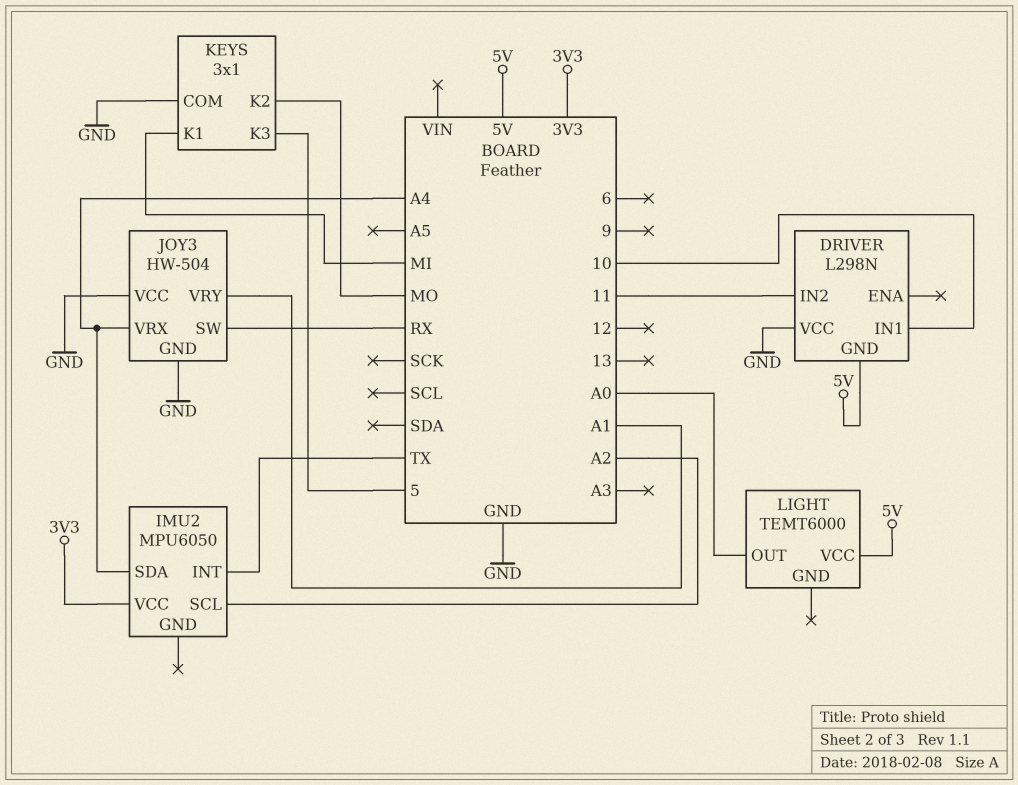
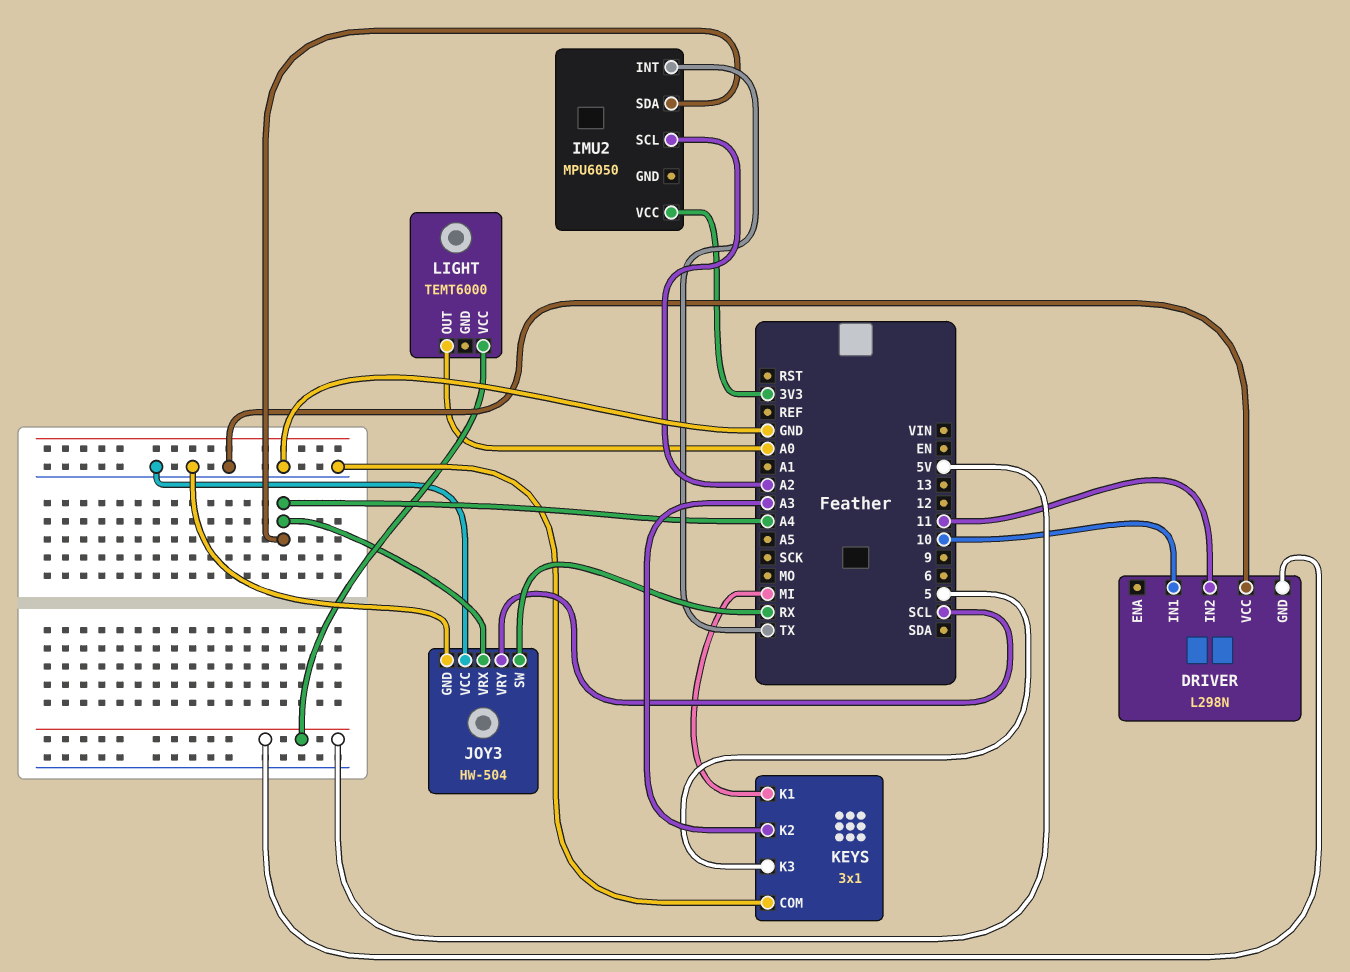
JOY3 pin VRY: A1 -> SCL
KEYS pin K2: MO -> A3

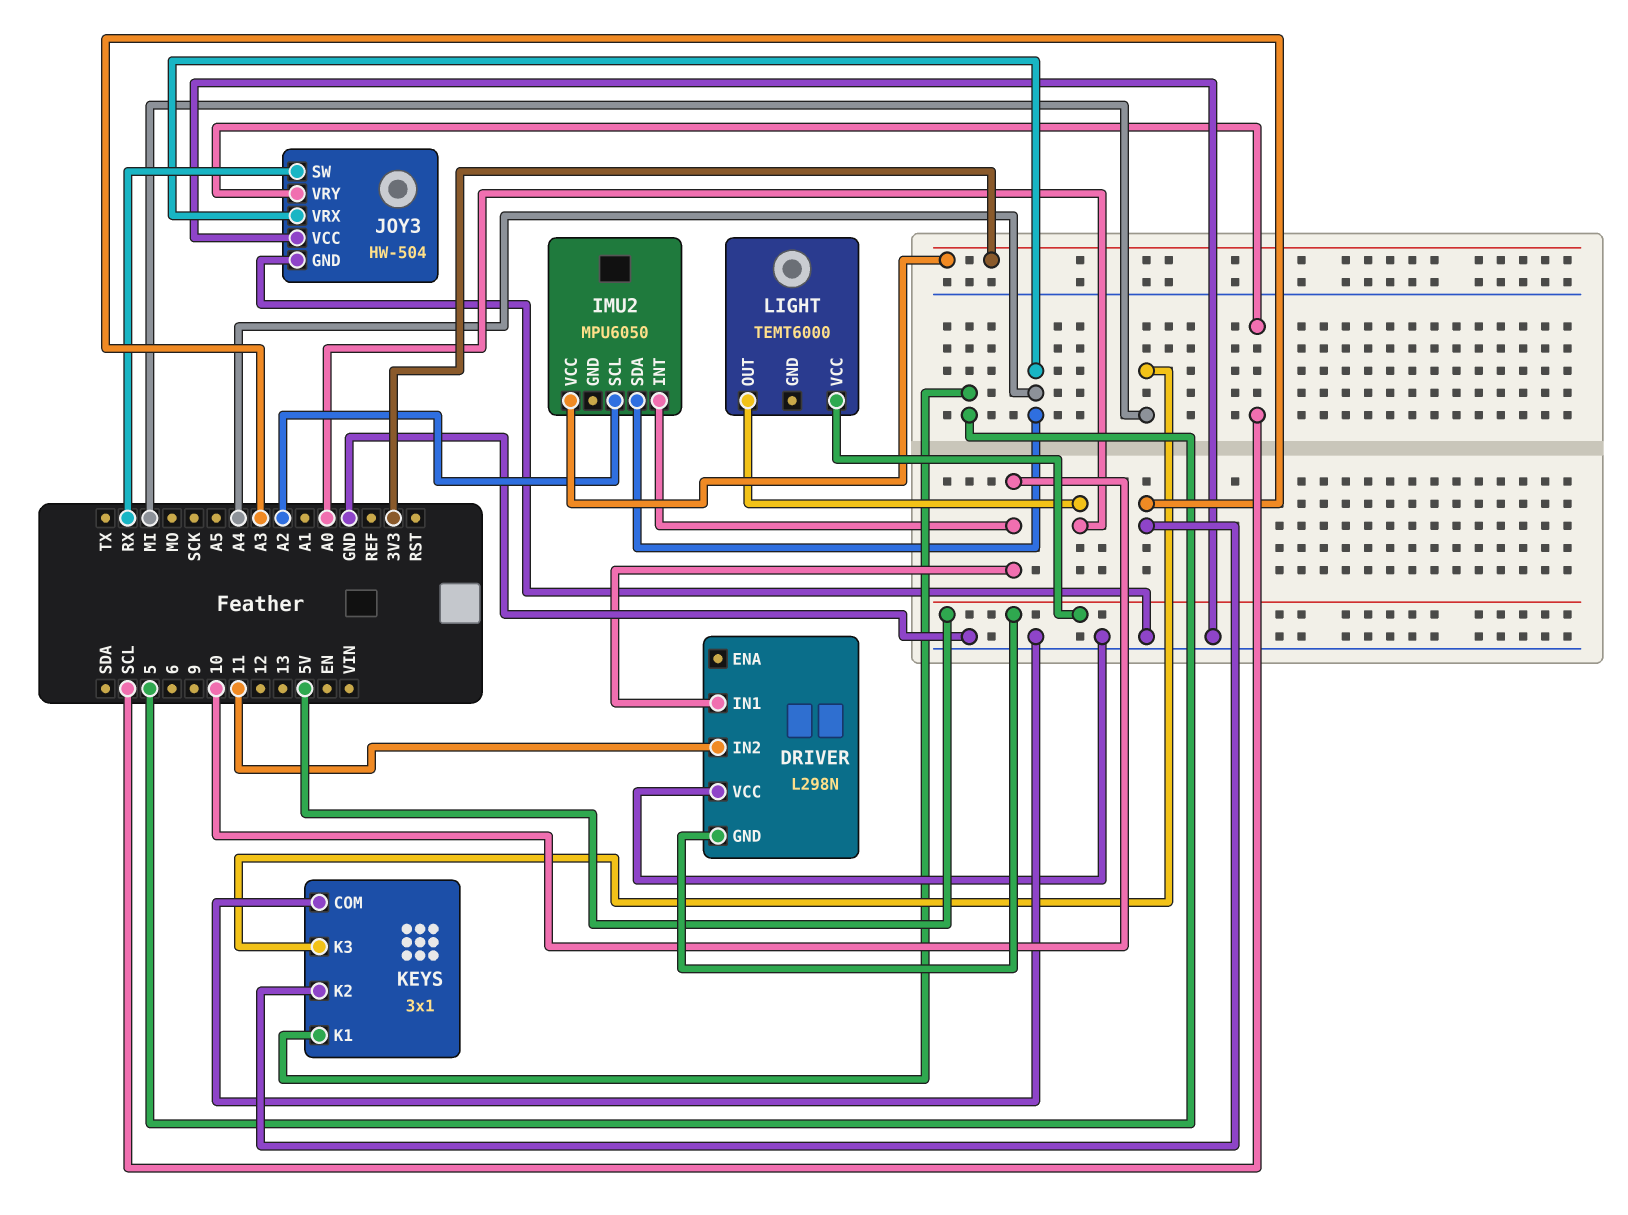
IMU2 pin INT: TX -> 10
KEYS pin K1: MI -> 5
KEYS pin K3: 5 -> MI

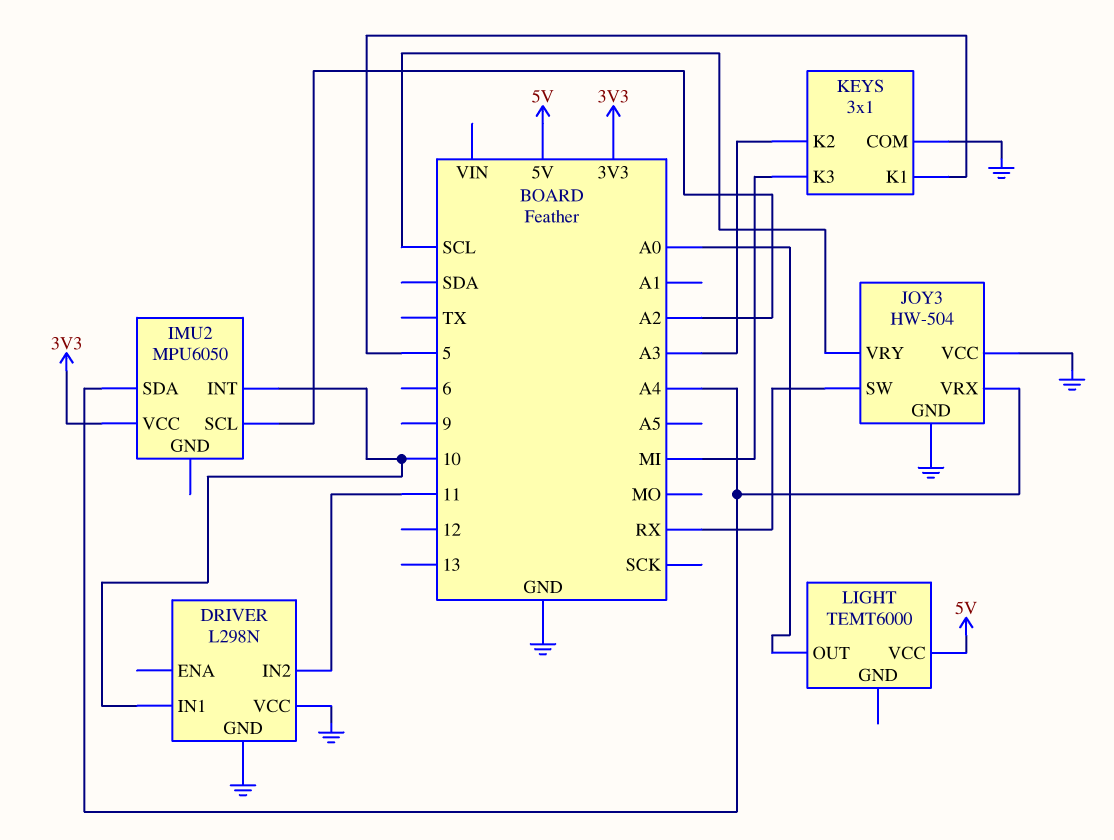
DRIVER pin GND: 5V -> GND

